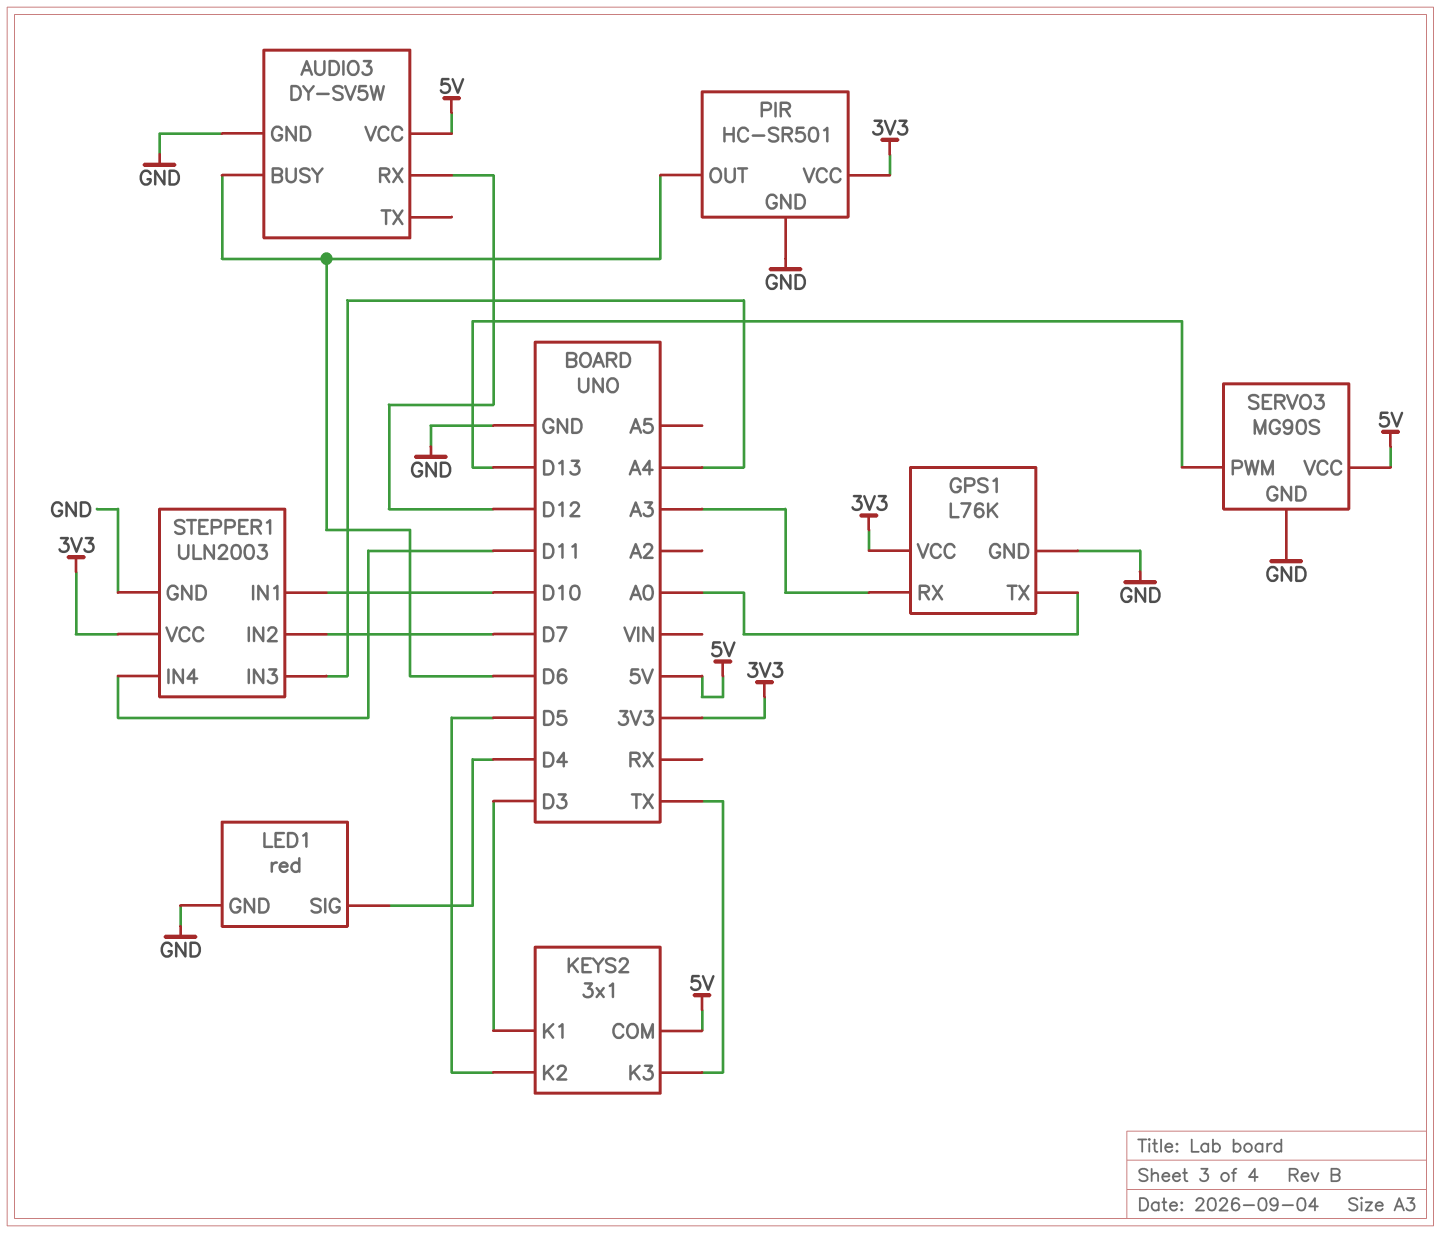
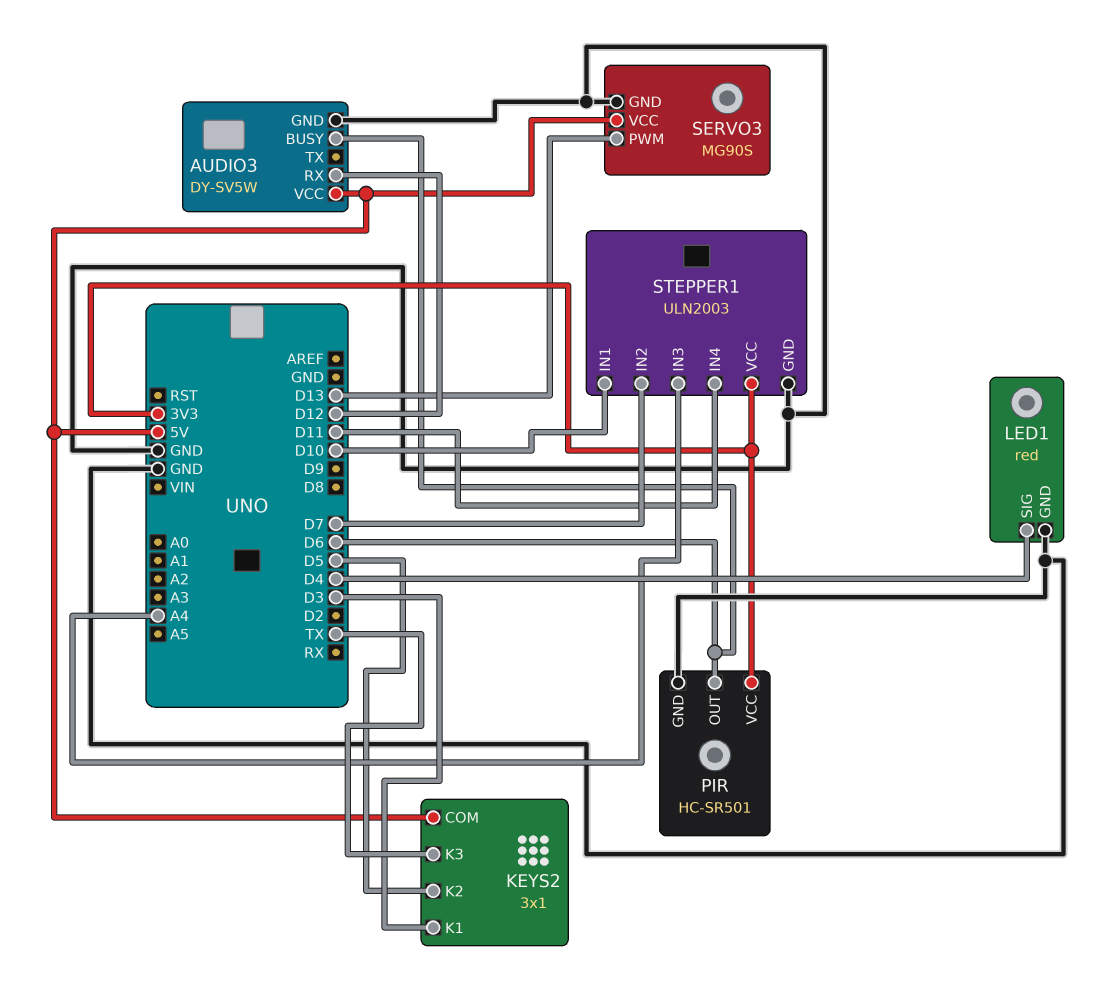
GPS1: L76K -> none
GPS1 pin GND: GND -> none
GPS1 pin RX: A3 -> none
GPS1 pin TX: A0 -> none
GPS1 pin VCC: 3V3 -> none

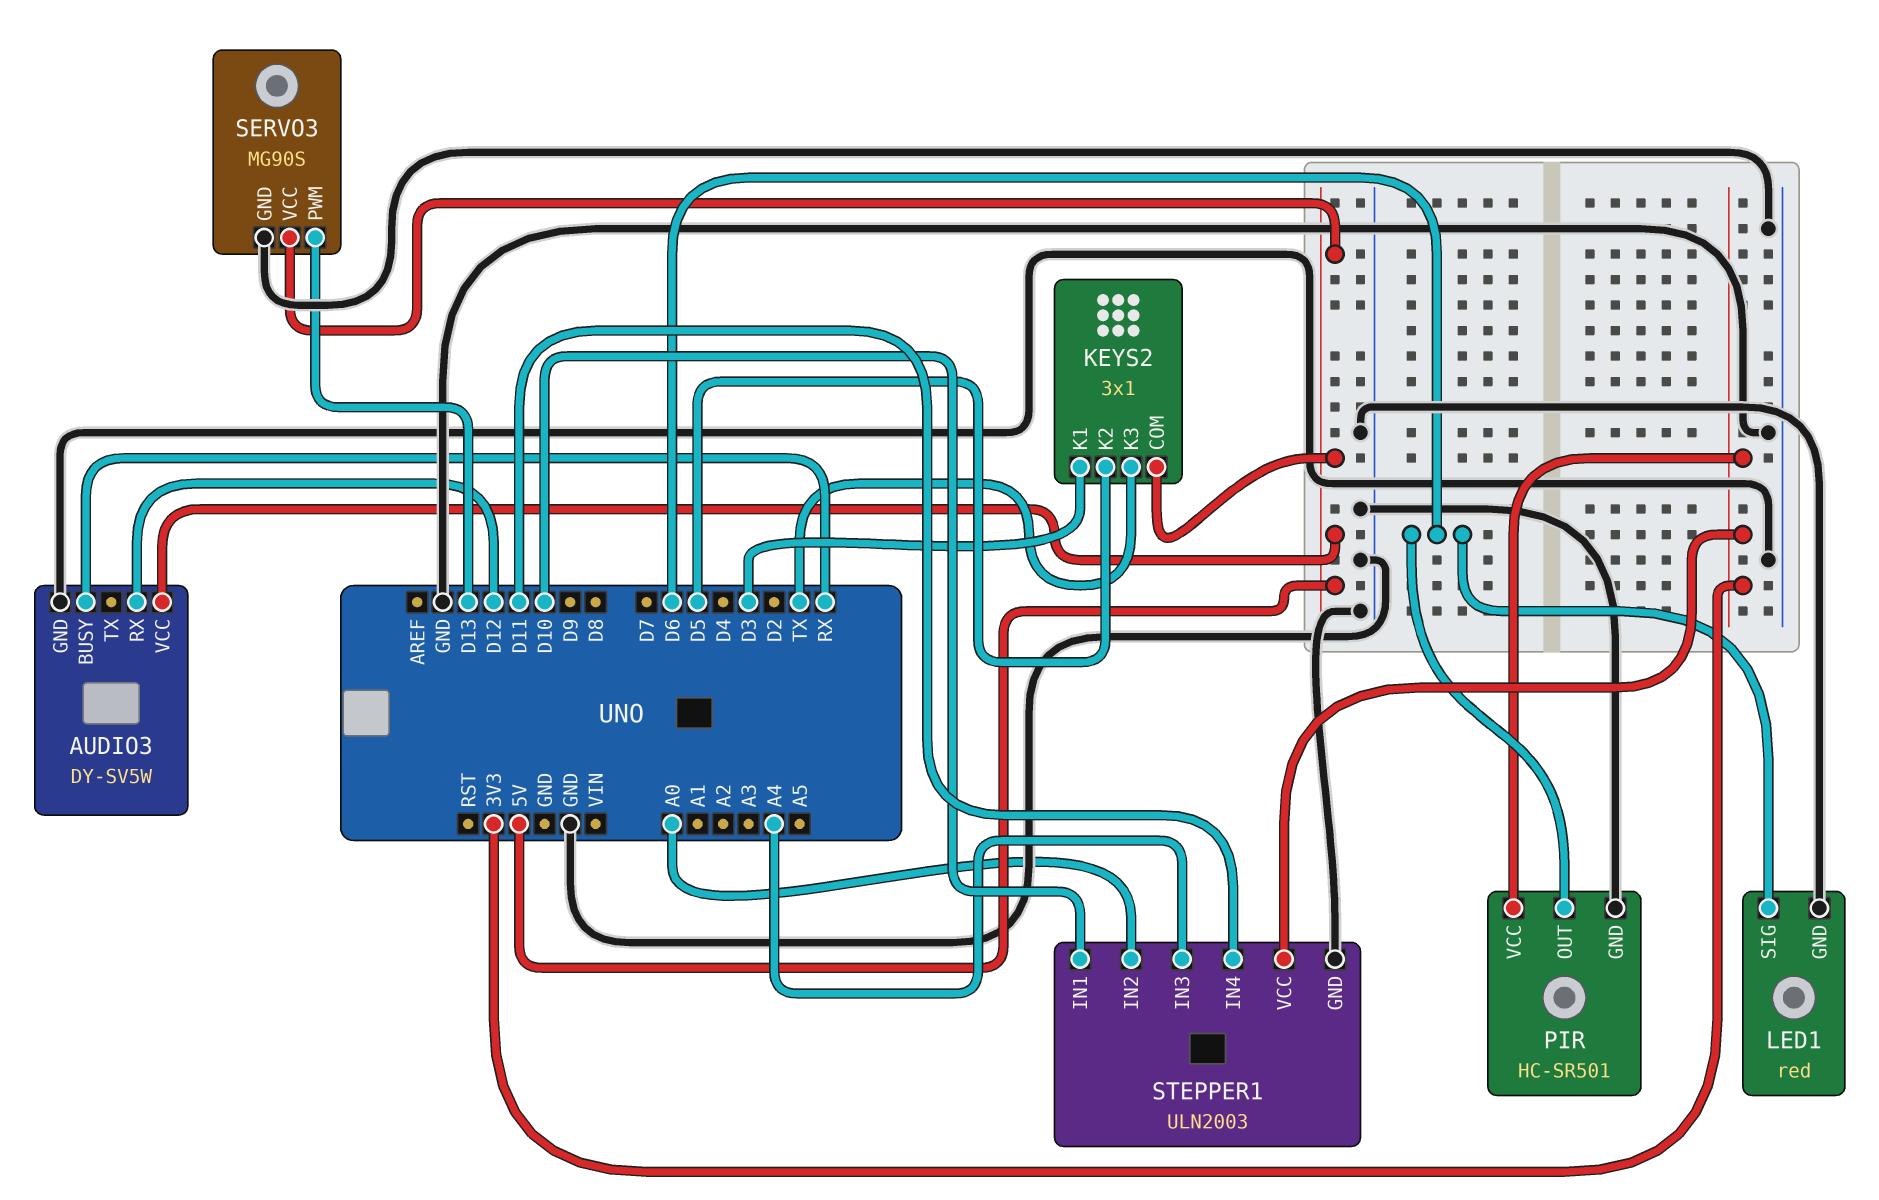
AUDIO3 pin BUSY: D6 -> RX
LED1 pin SIG: D4 -> D6
STEPPER1 pin IN2: D7 -> A0

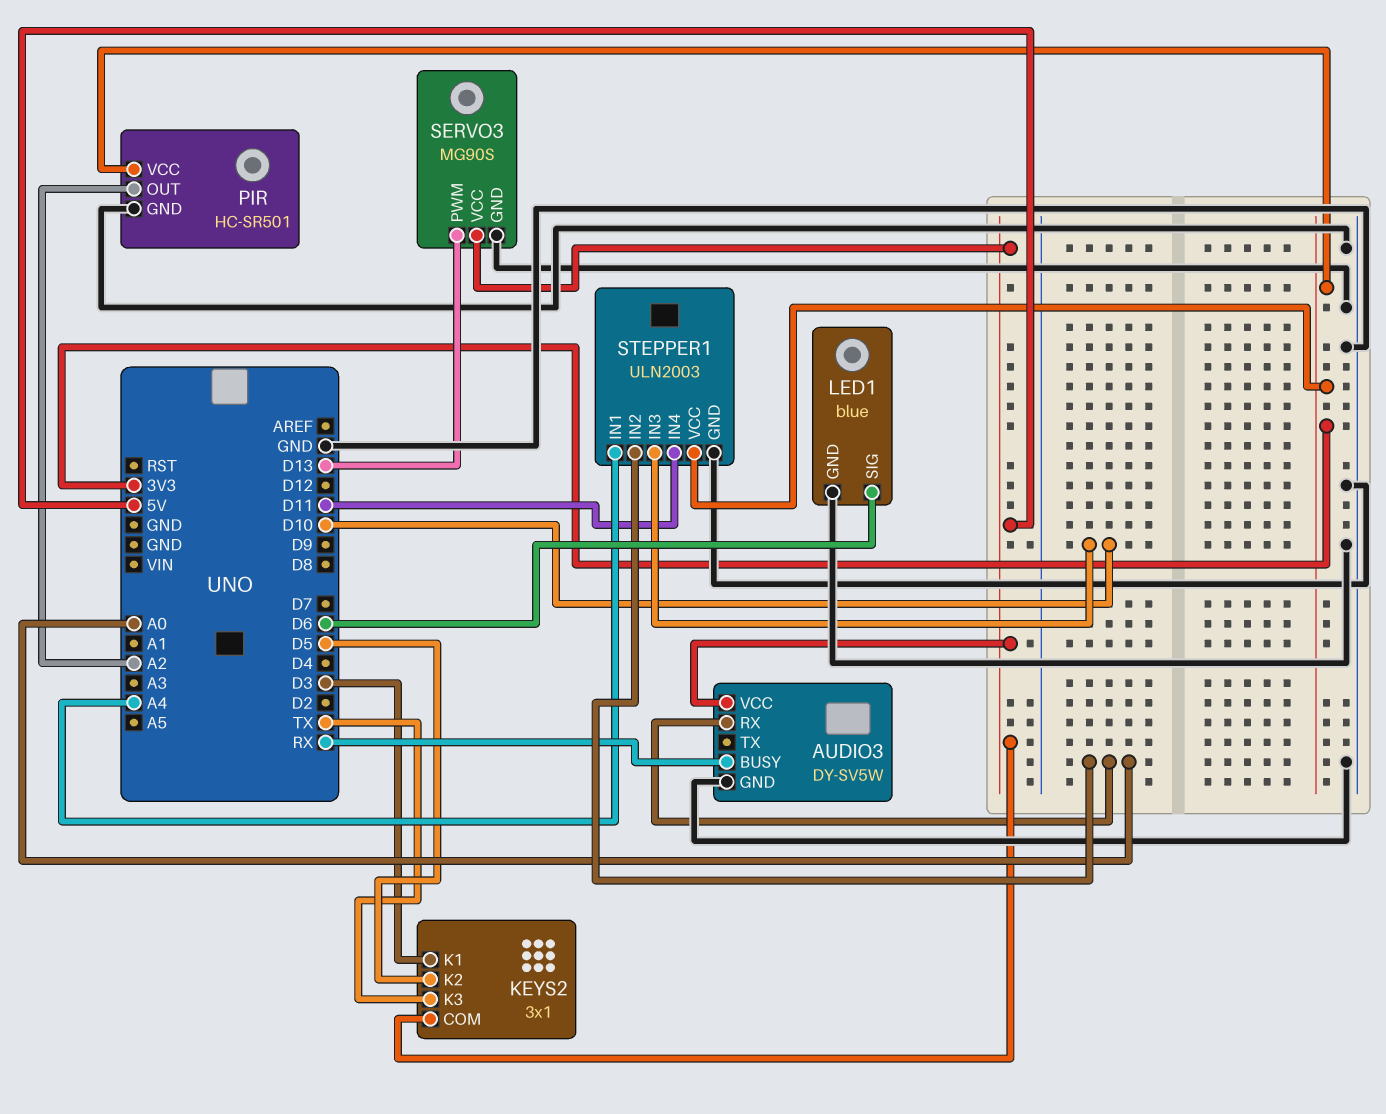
AUDIO3 pin RX: D12 -> A0
LED1: red -> blue
PIR pin OUT: D6 -> A2
STEPPER1 pin IN1: D10 -> A4
STEPPER1 pin IN3: A4 -> D10

